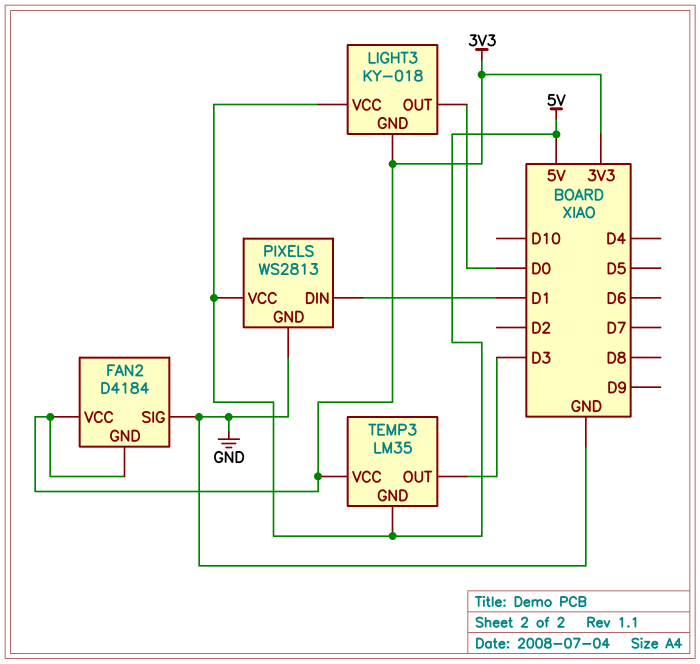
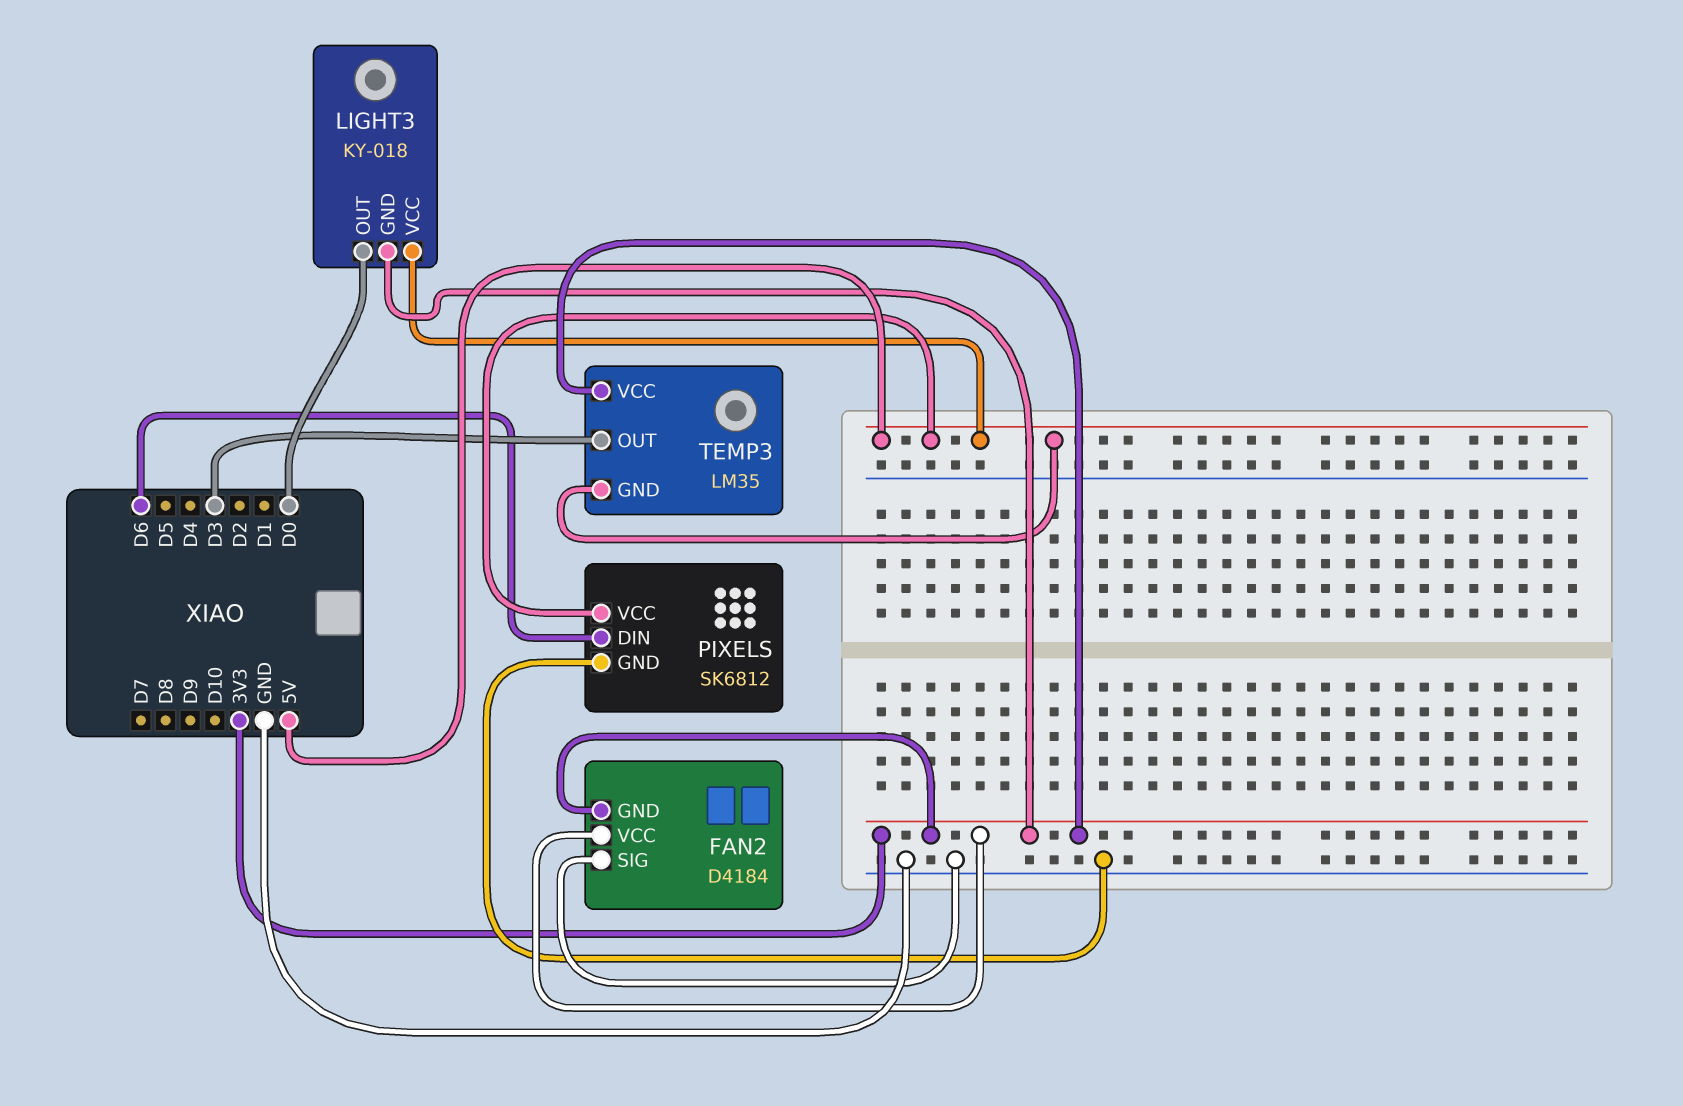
PIXELS: WS2813 -> SK6812
PIXELS pin DIN: D1 -> D6

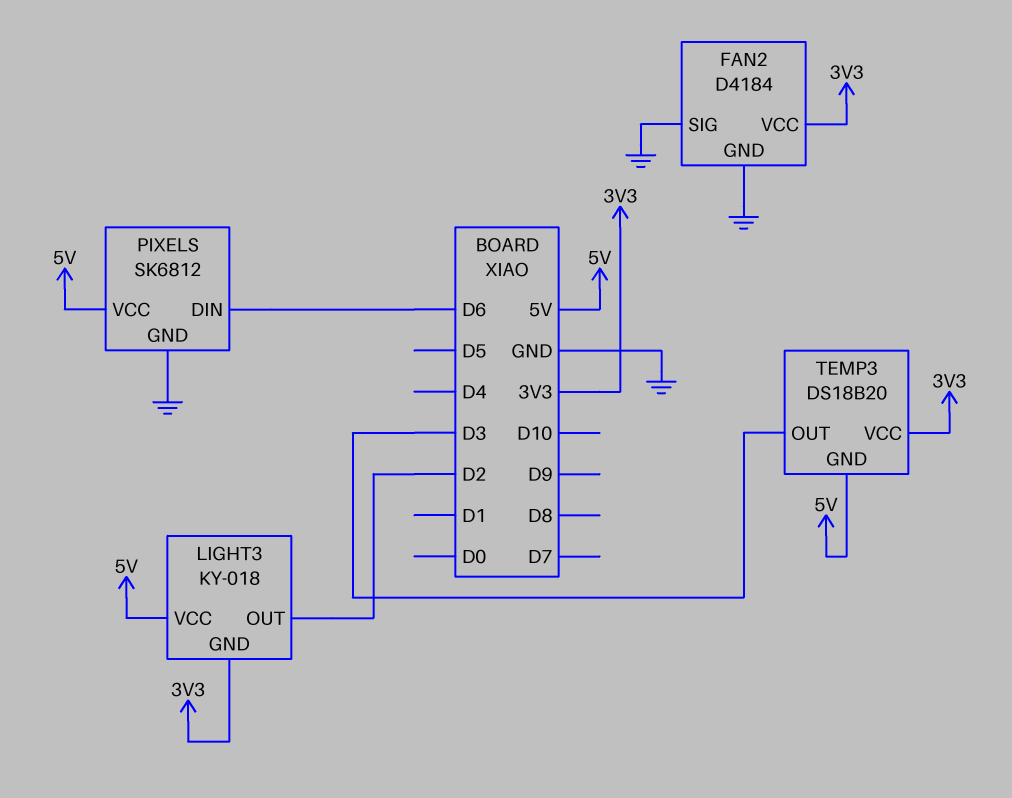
FAN2 pin GND: 3V3 -> GND
LIGHT3 pin OUT: D0 -> D2
TEMP3: LM35 -> DS18B20

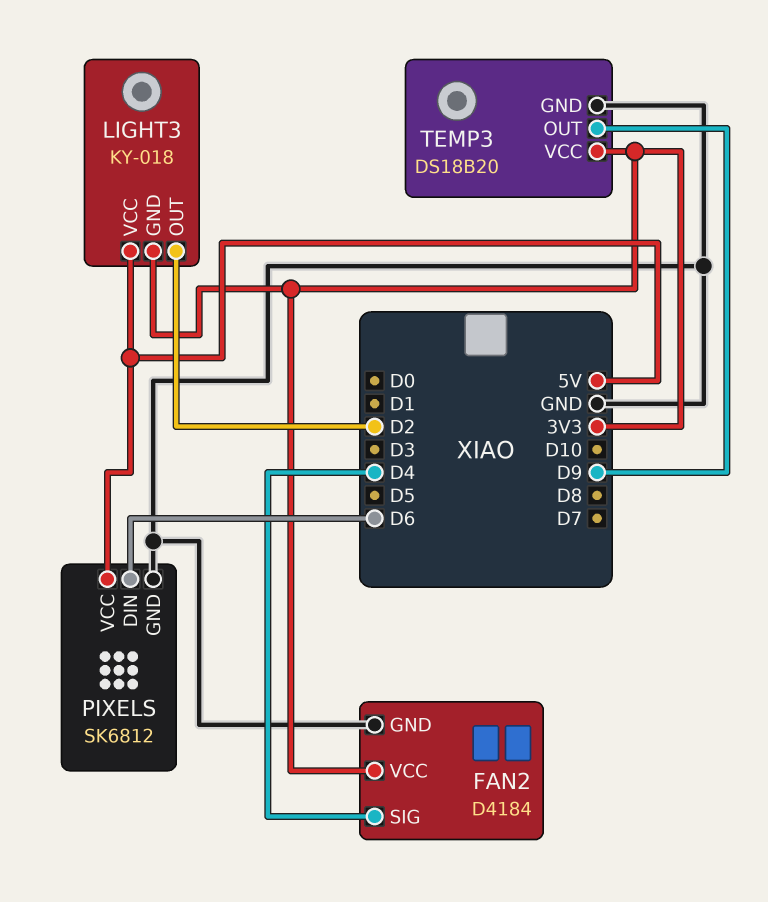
FAN2 pin SIG: GND -> D4
TEMP3 pin GND: 5V -> GND
TEMP3 pin OUT: D3 -> D9

